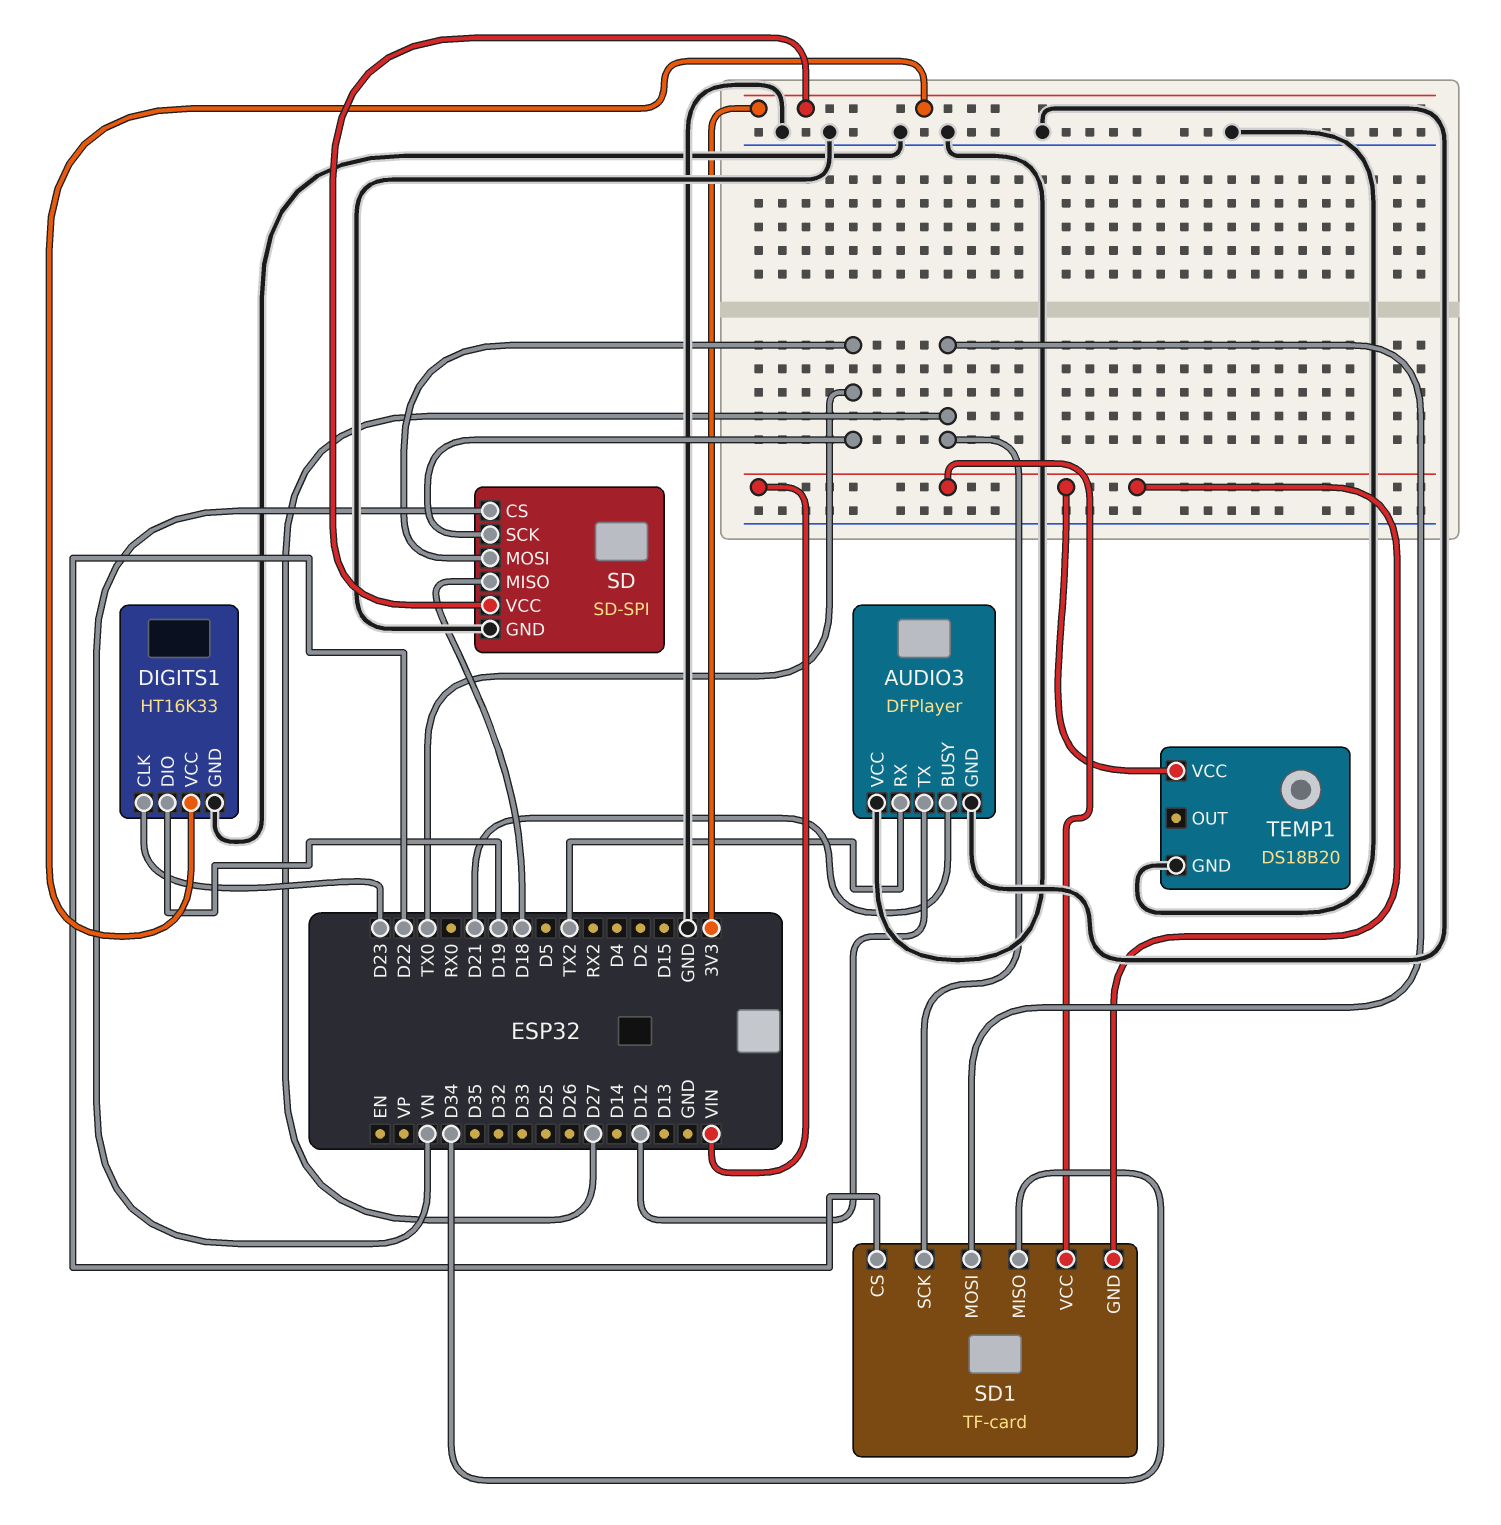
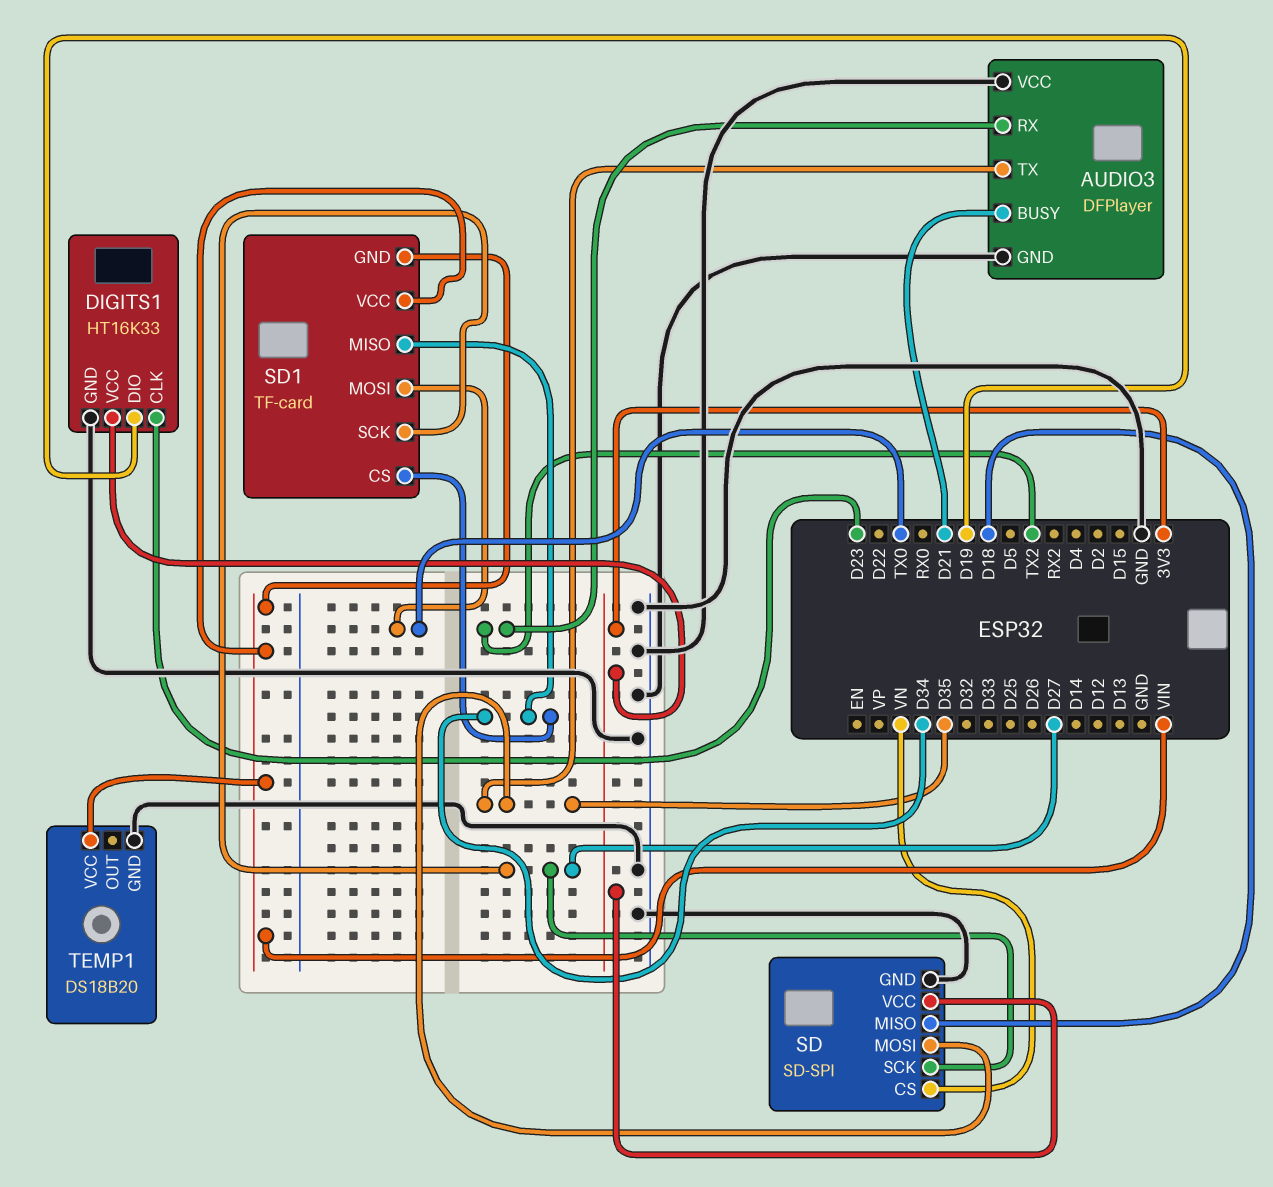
AUDIO3 pin TX: D12 -> D35
SD pin MOSI: TX0 -> D35
SD pin SCK: TX0 -> D27
SD1 pin CS: D22 -> D34
SD1 pin MOSI: D27 -> TX0

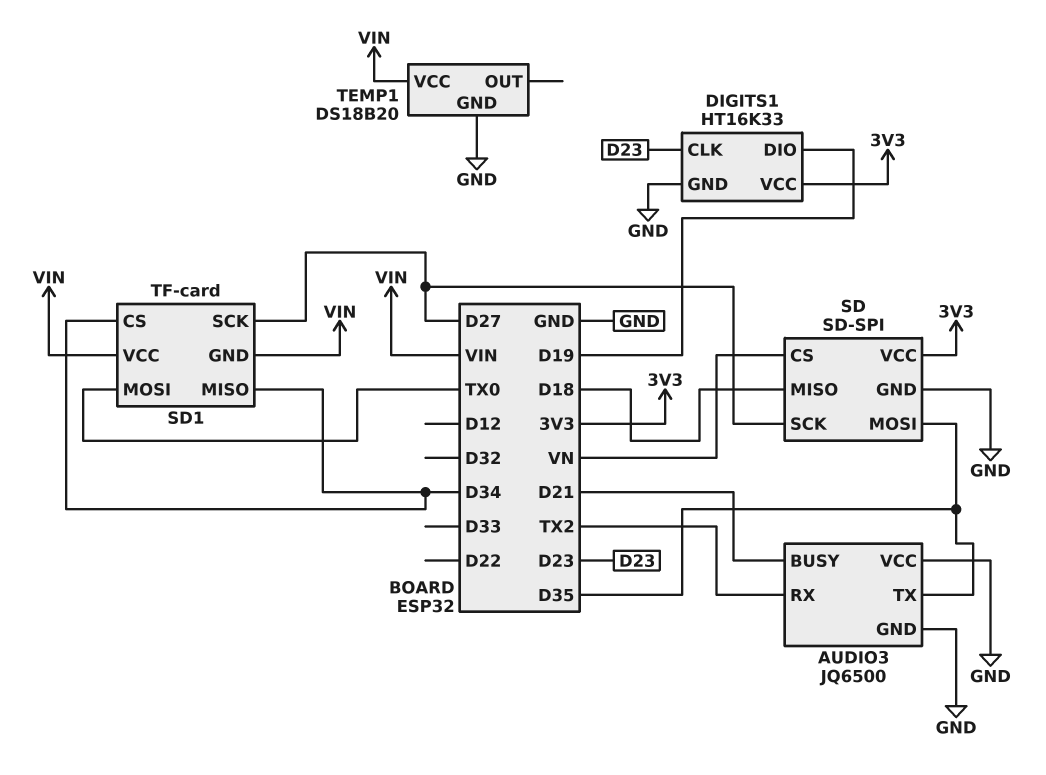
AUDIO3: DFPlayer -> JQ6500

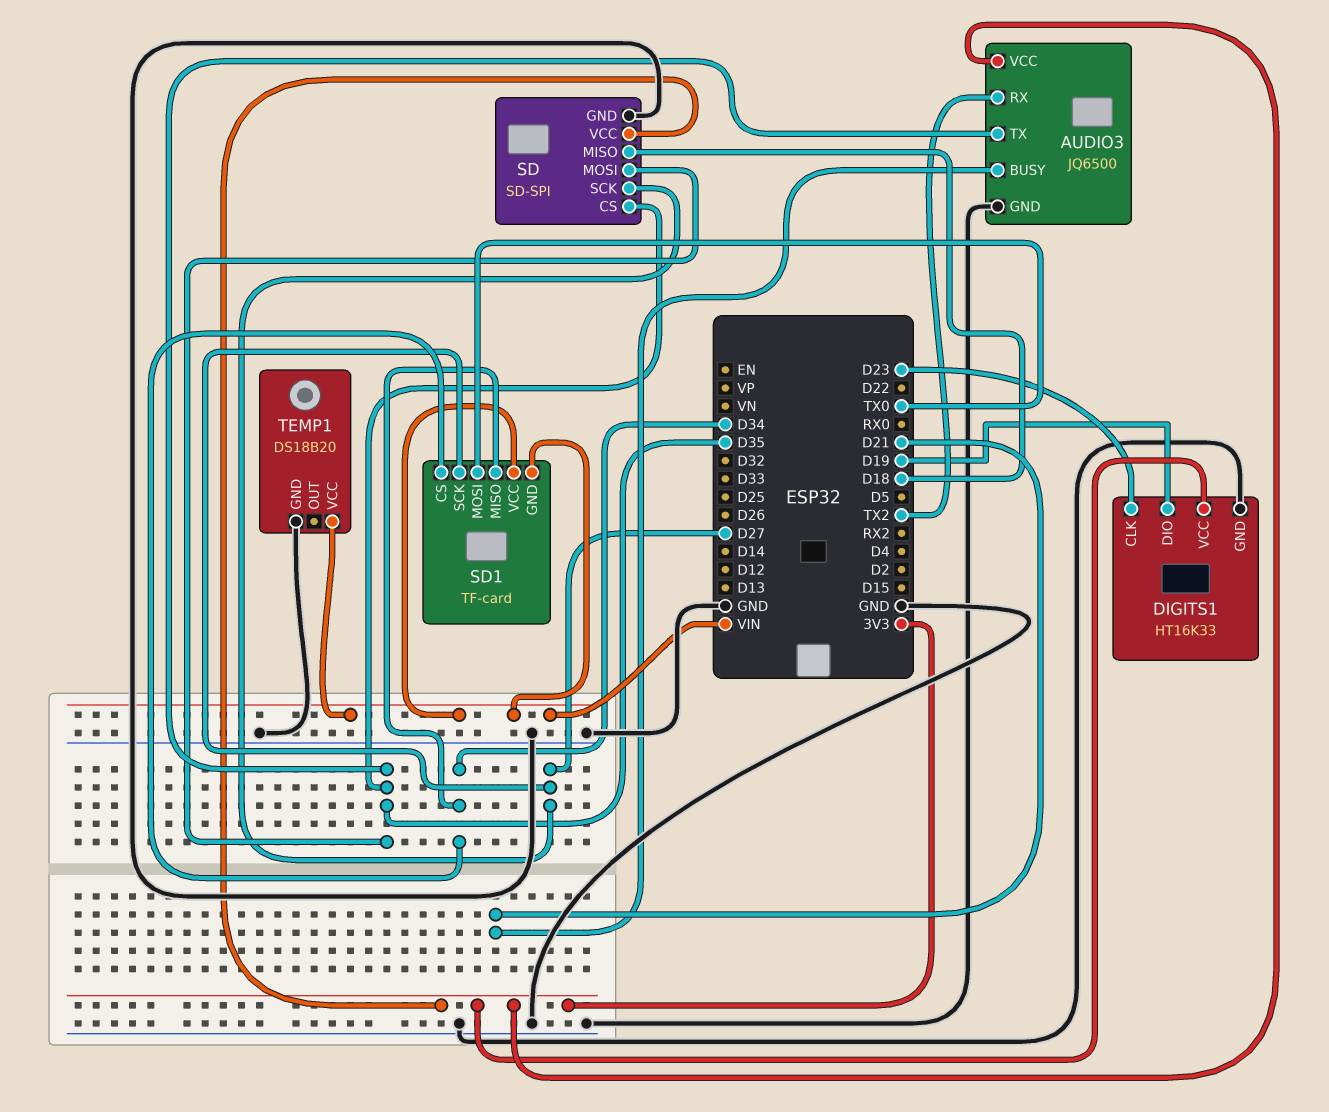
AUDIO3 pin VCC: GND -> 3V3
SD pin CS: VN -> D35

